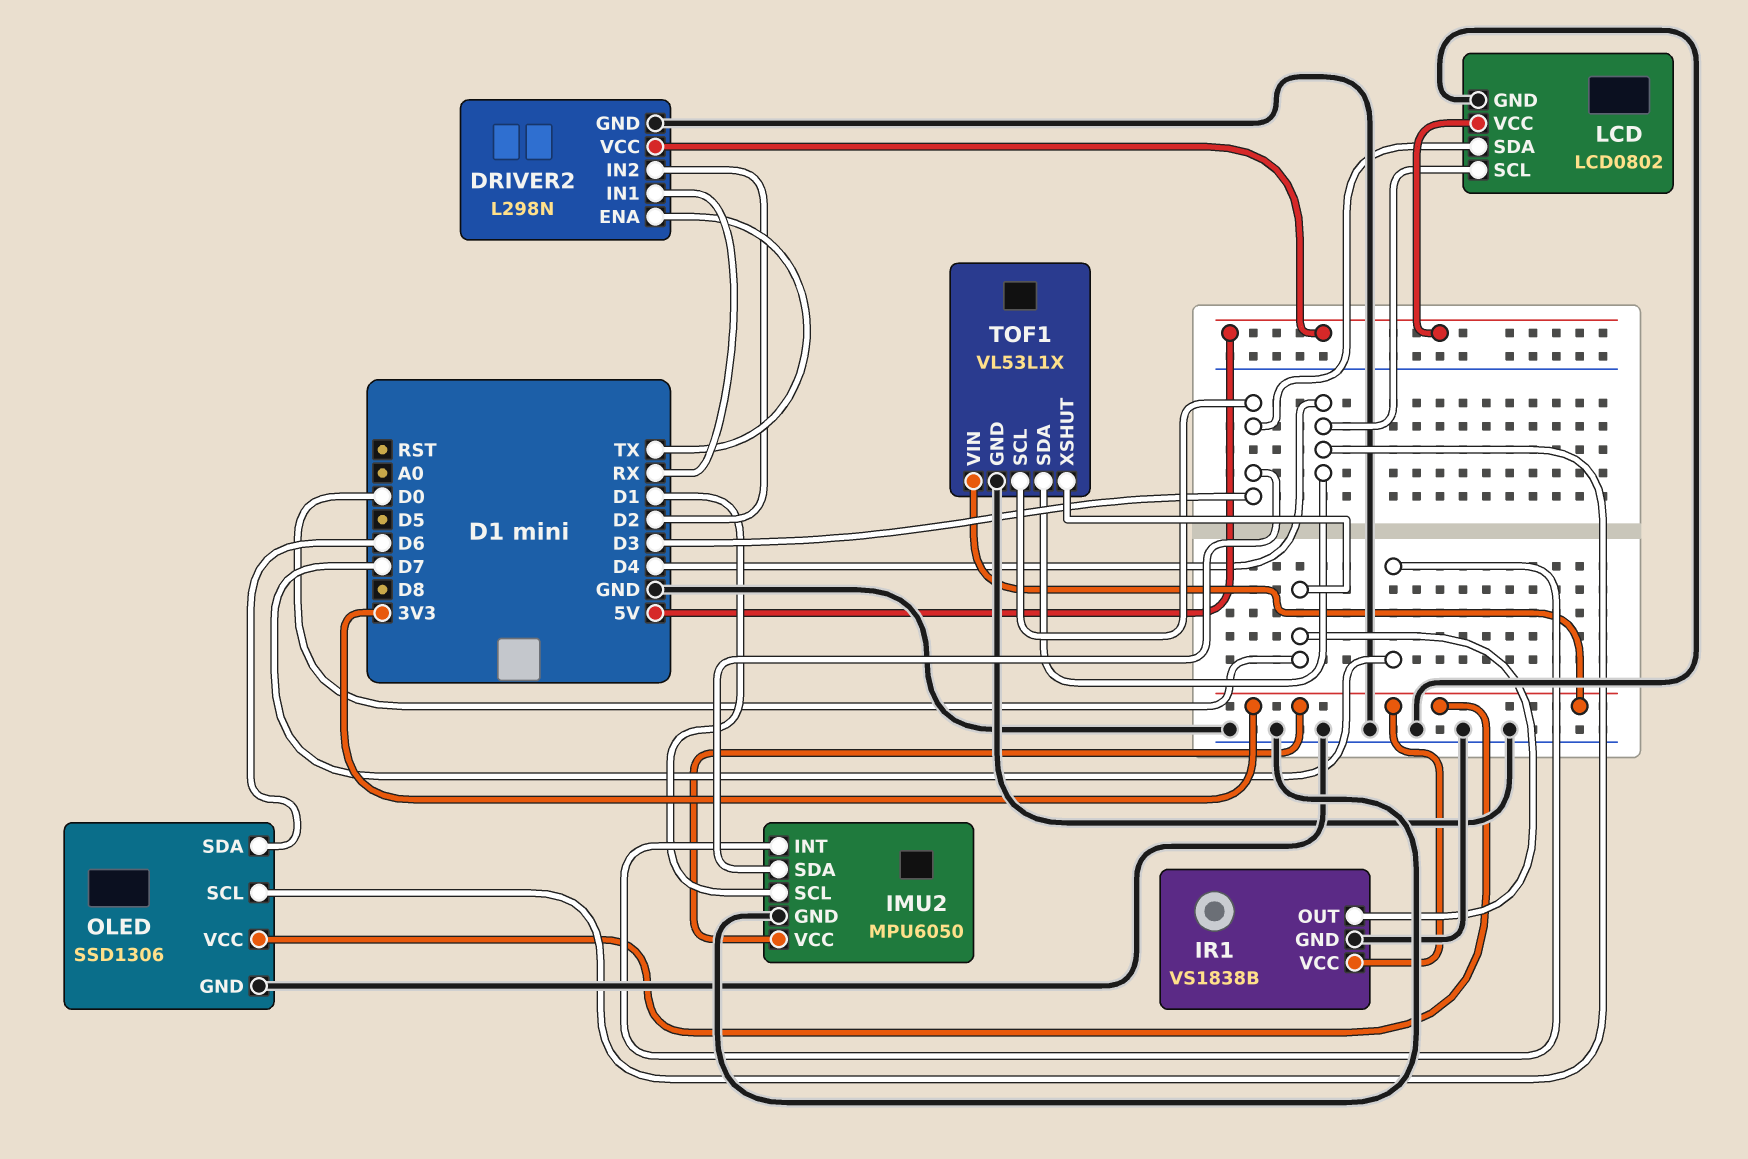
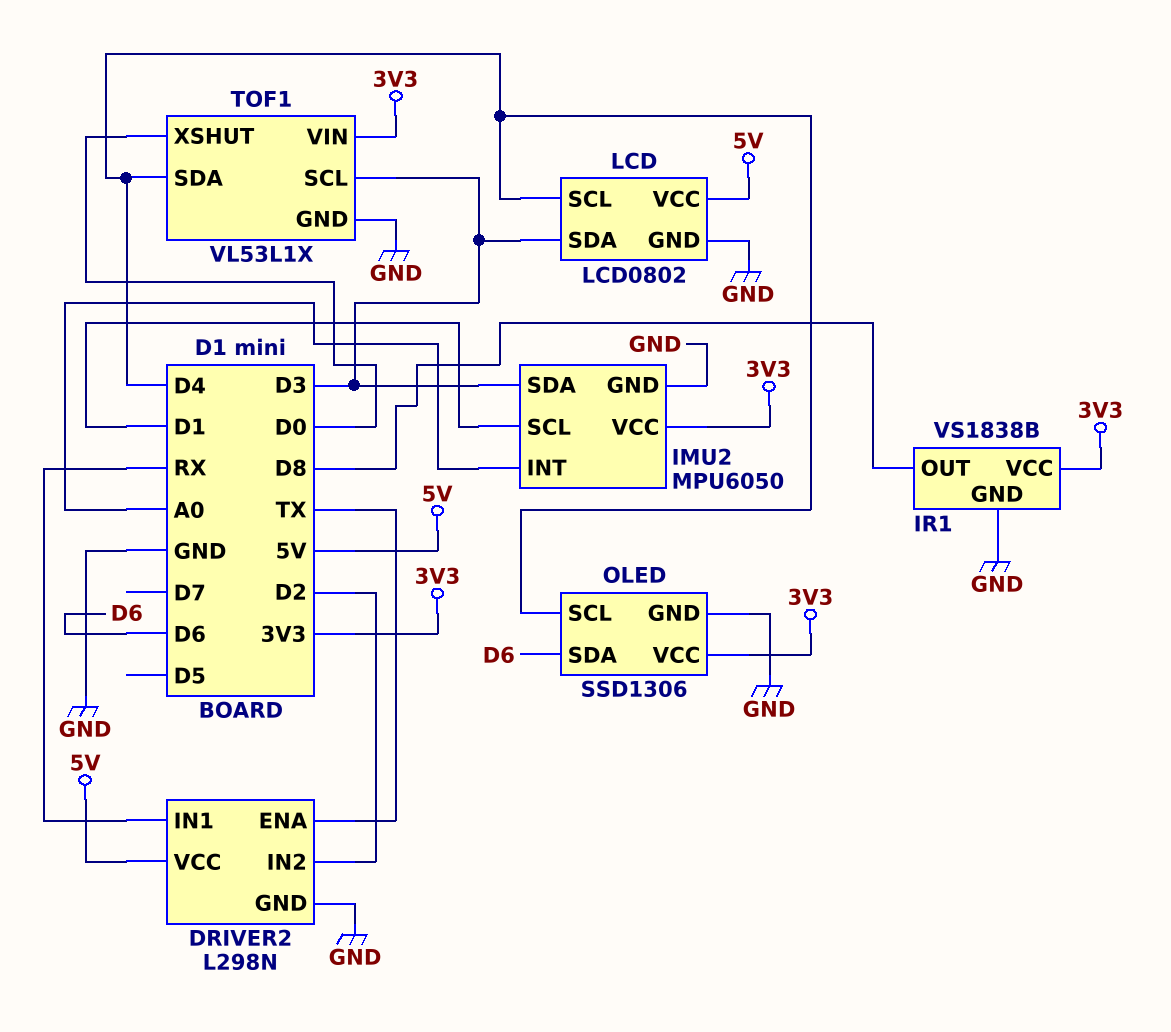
IMU2 pin INT: D7 -> A0
IR1 pin OUT: D0 -> D8

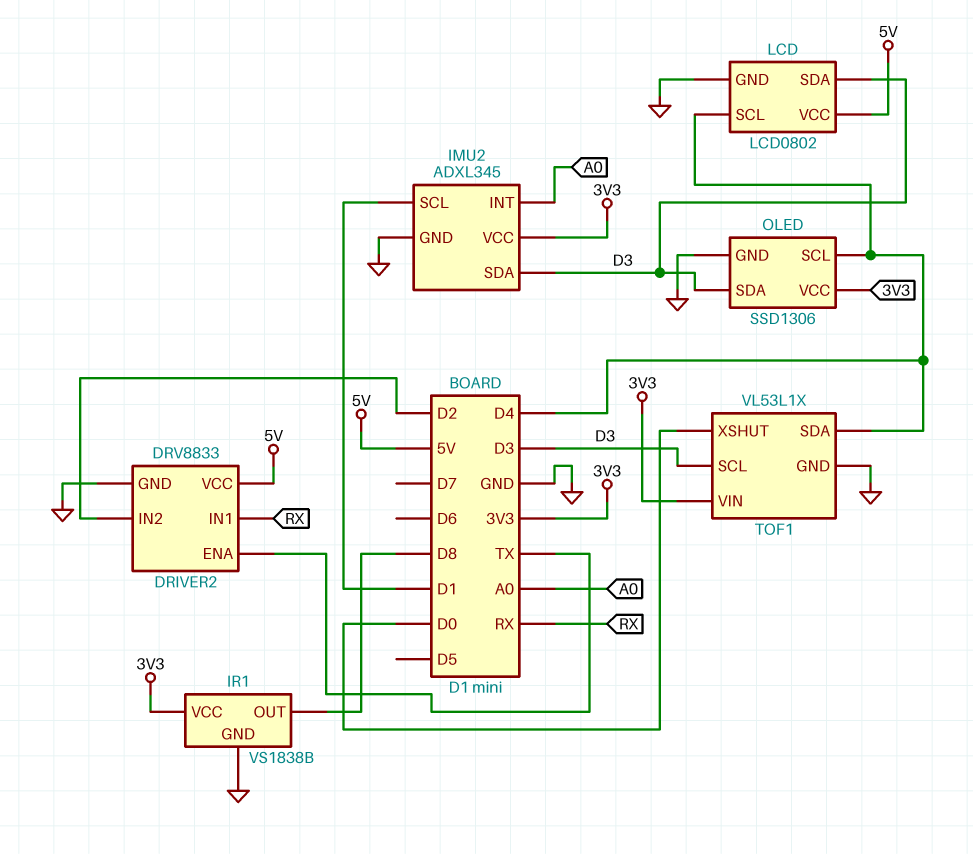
DRIVER2: L298N -> DRV8833
IMU2: MPU6050 -> ADXL345
OLED pin SDA: D6 -> D3

